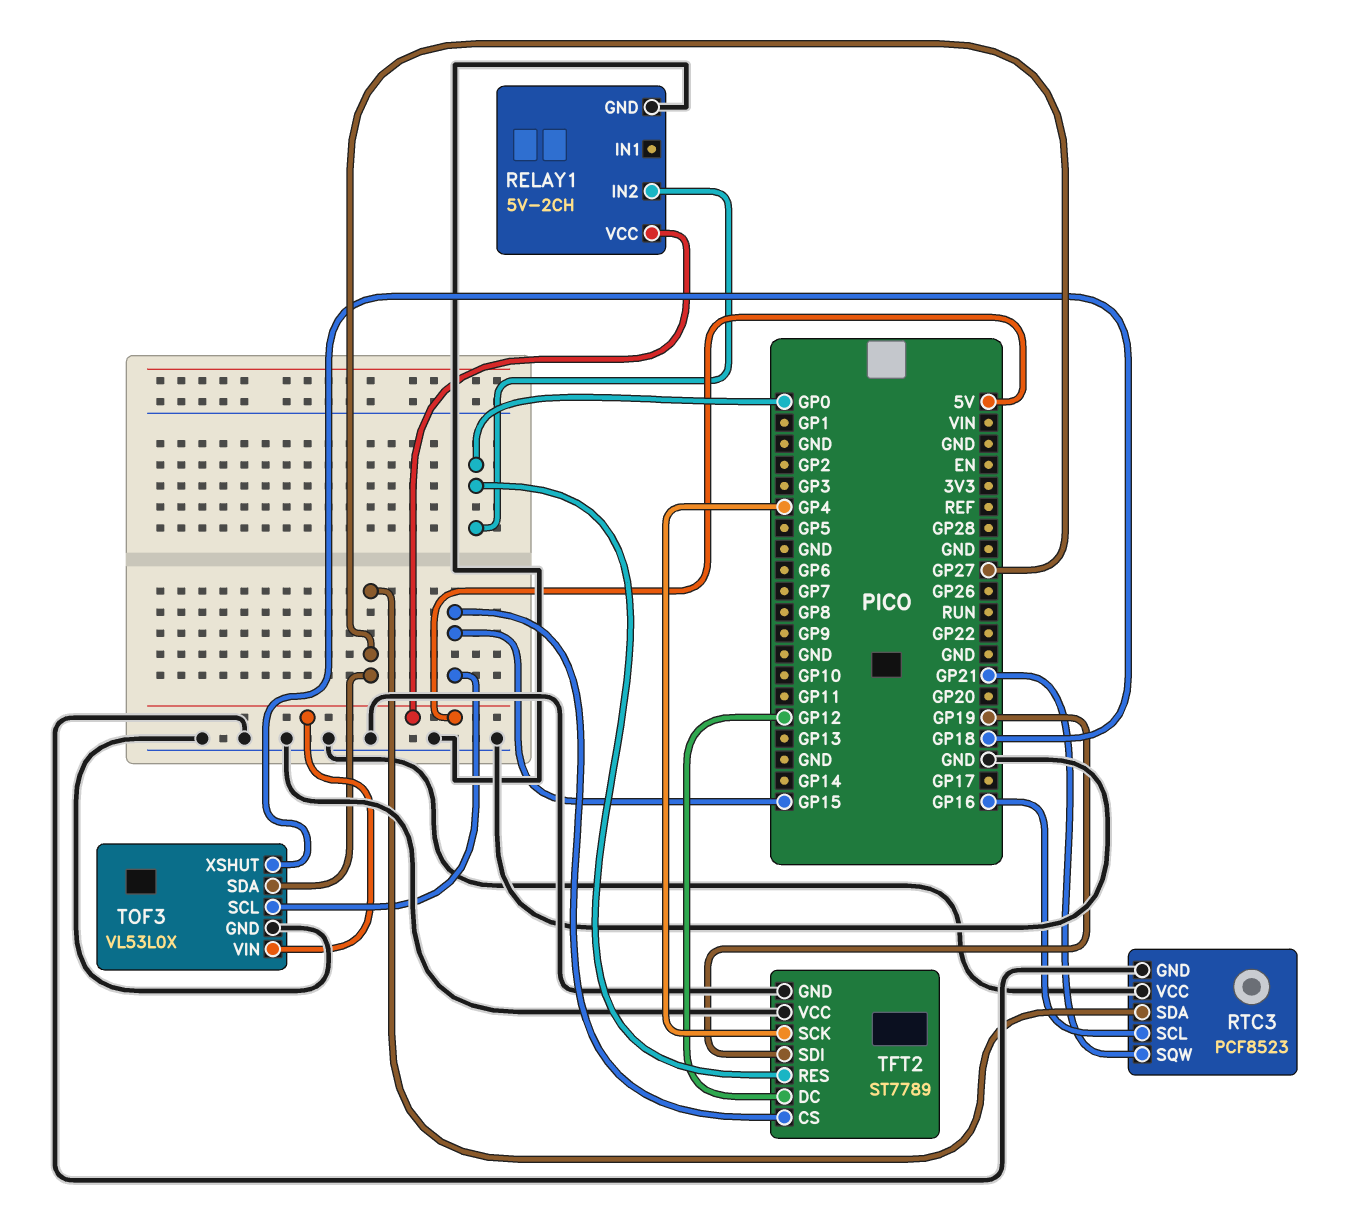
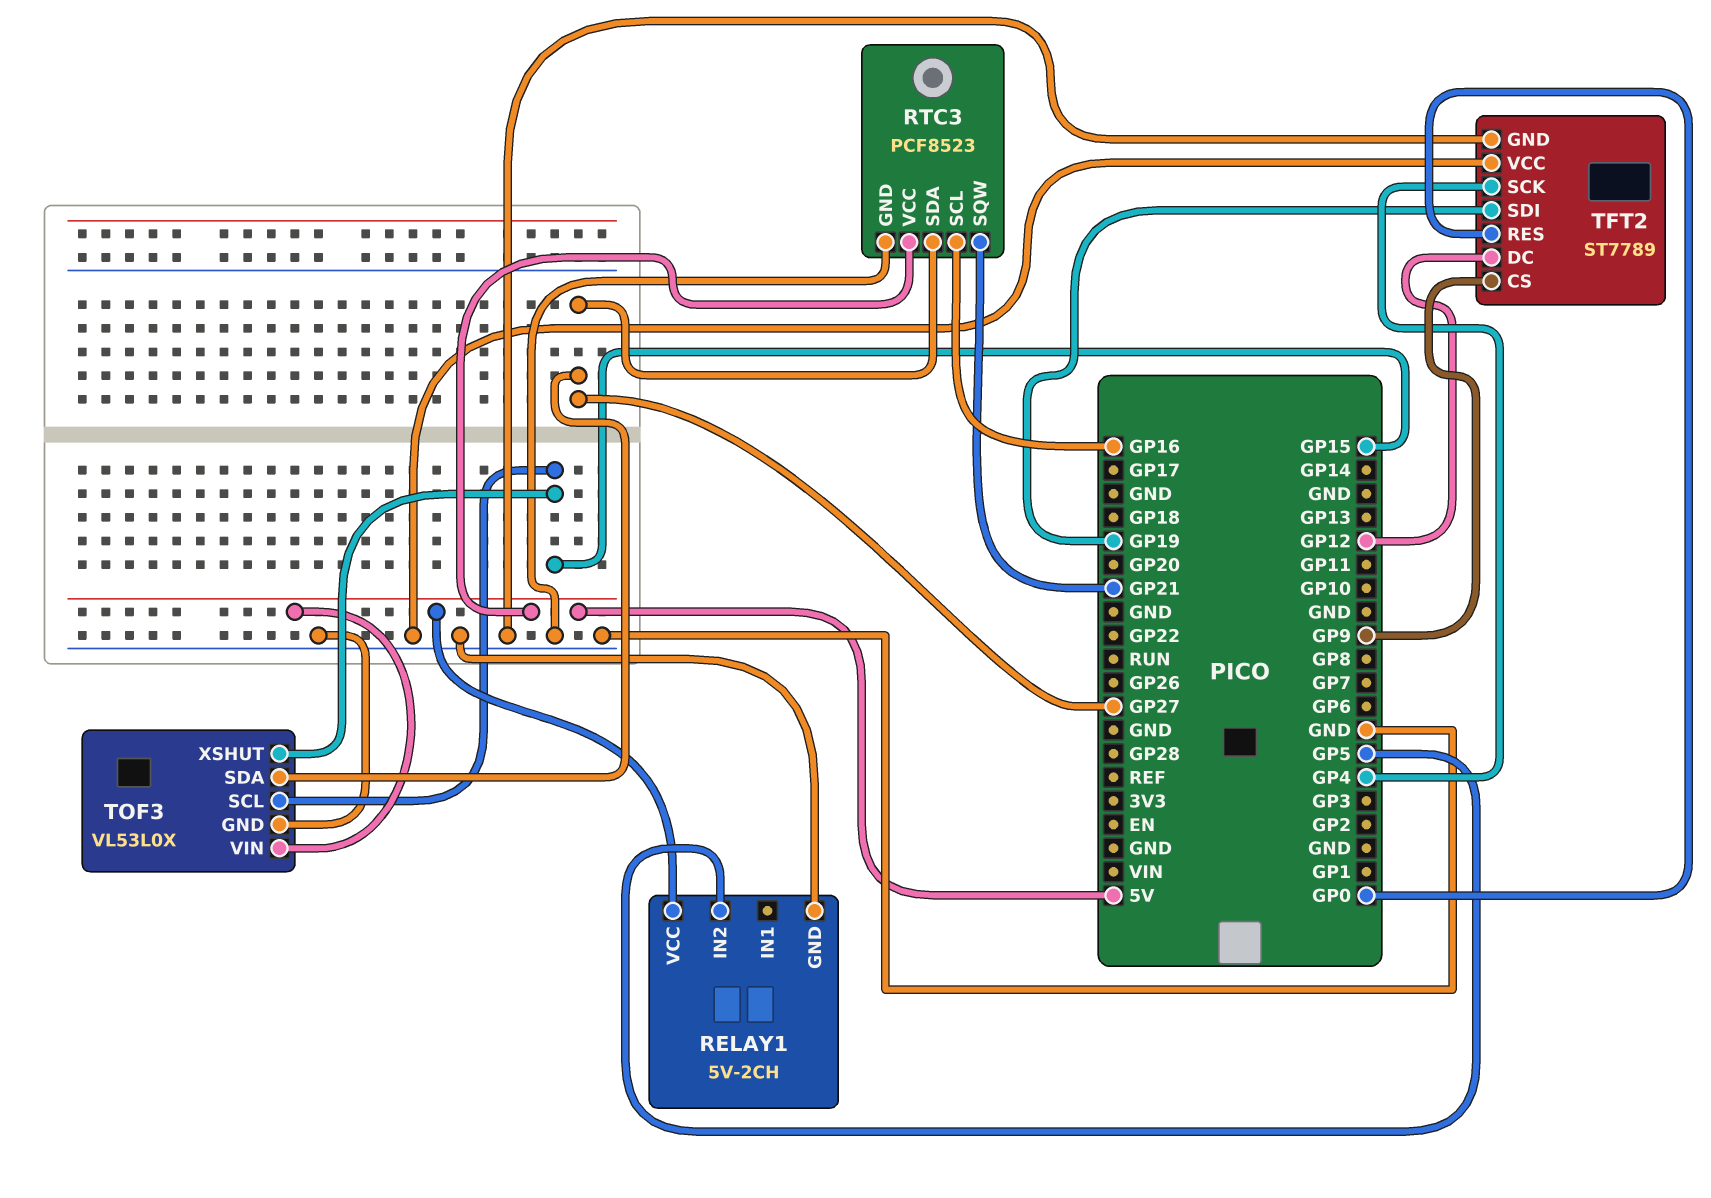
RELAY1 pin IN2: GP0 -> GP5
RTC3 pin VCC: GND -> 5V
TFT2 pin CS: GP15 -> GP9
TOF3 pin XSHUT: GP18 -> GP15

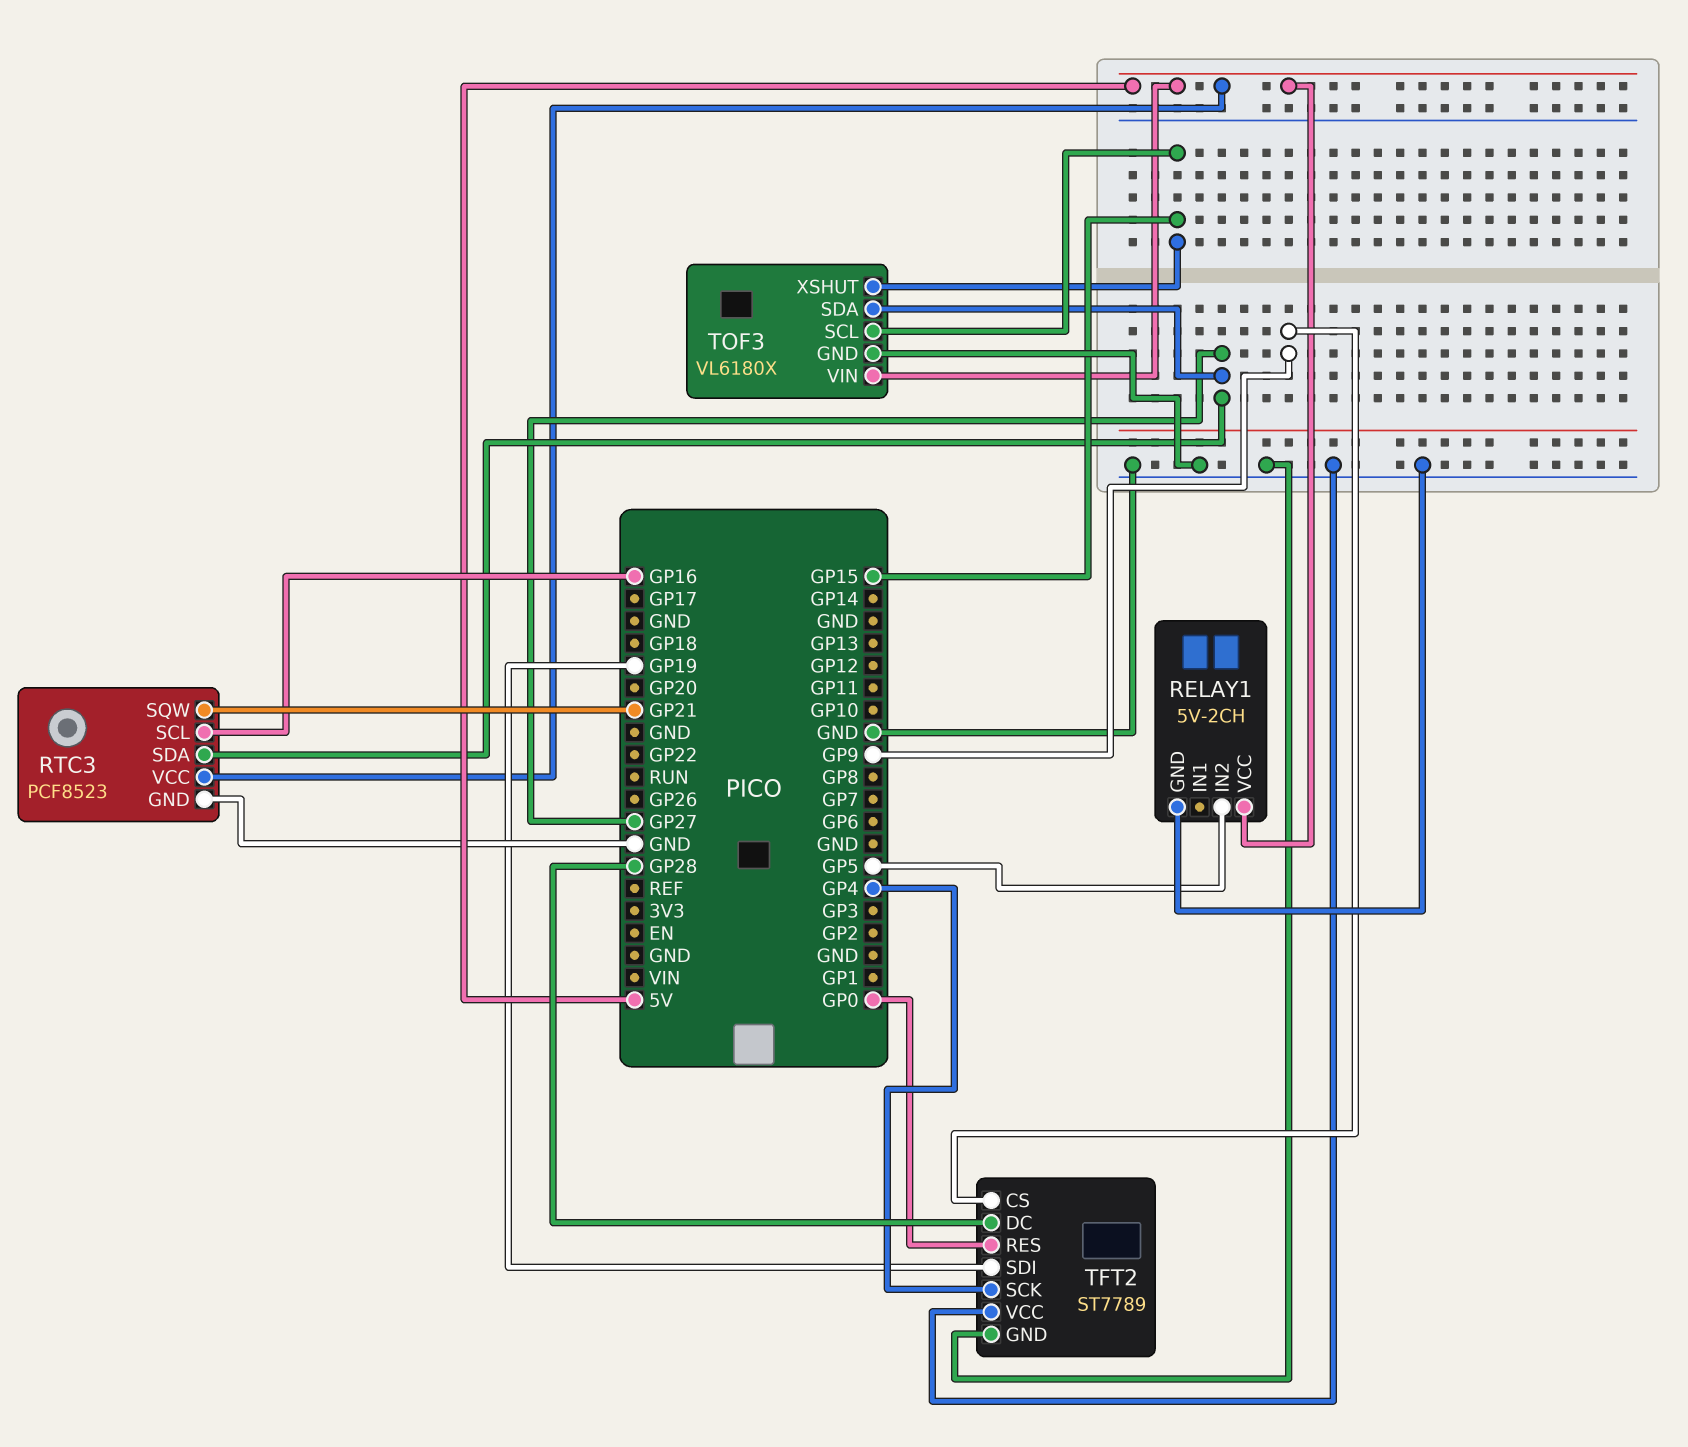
TFT2 pin DC: GP12 -> GP28
TOF3: VL53L0X -> VL6180X

